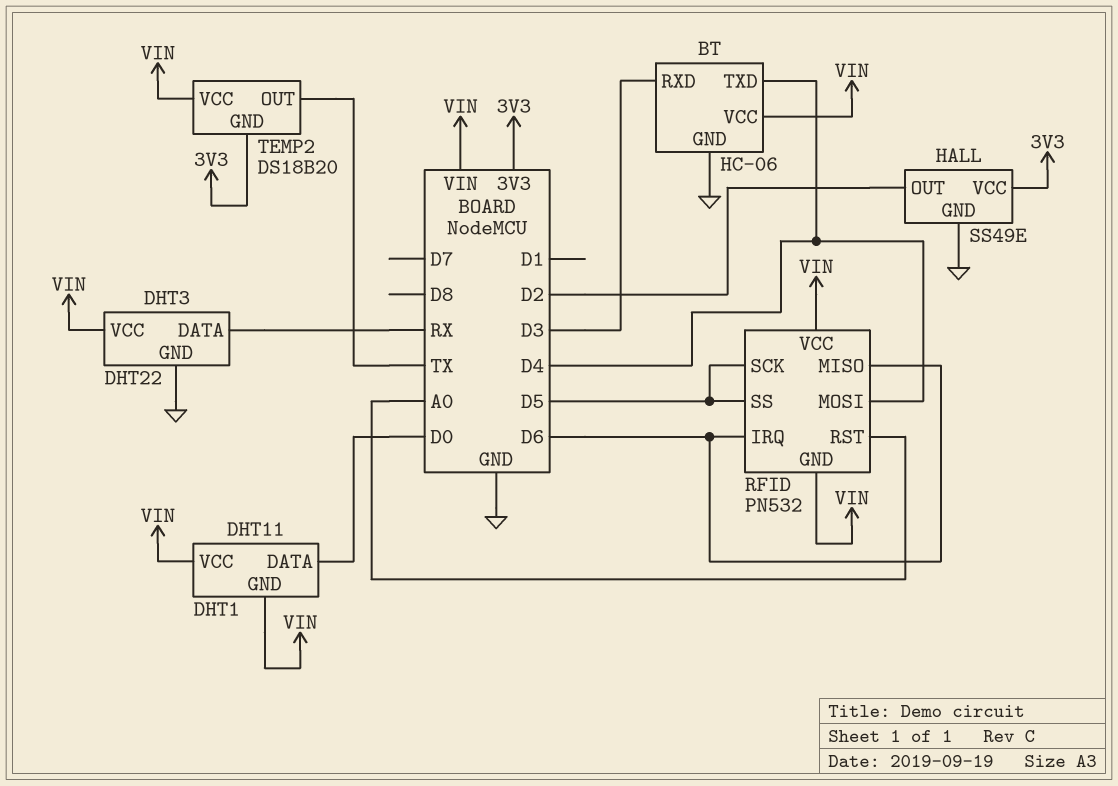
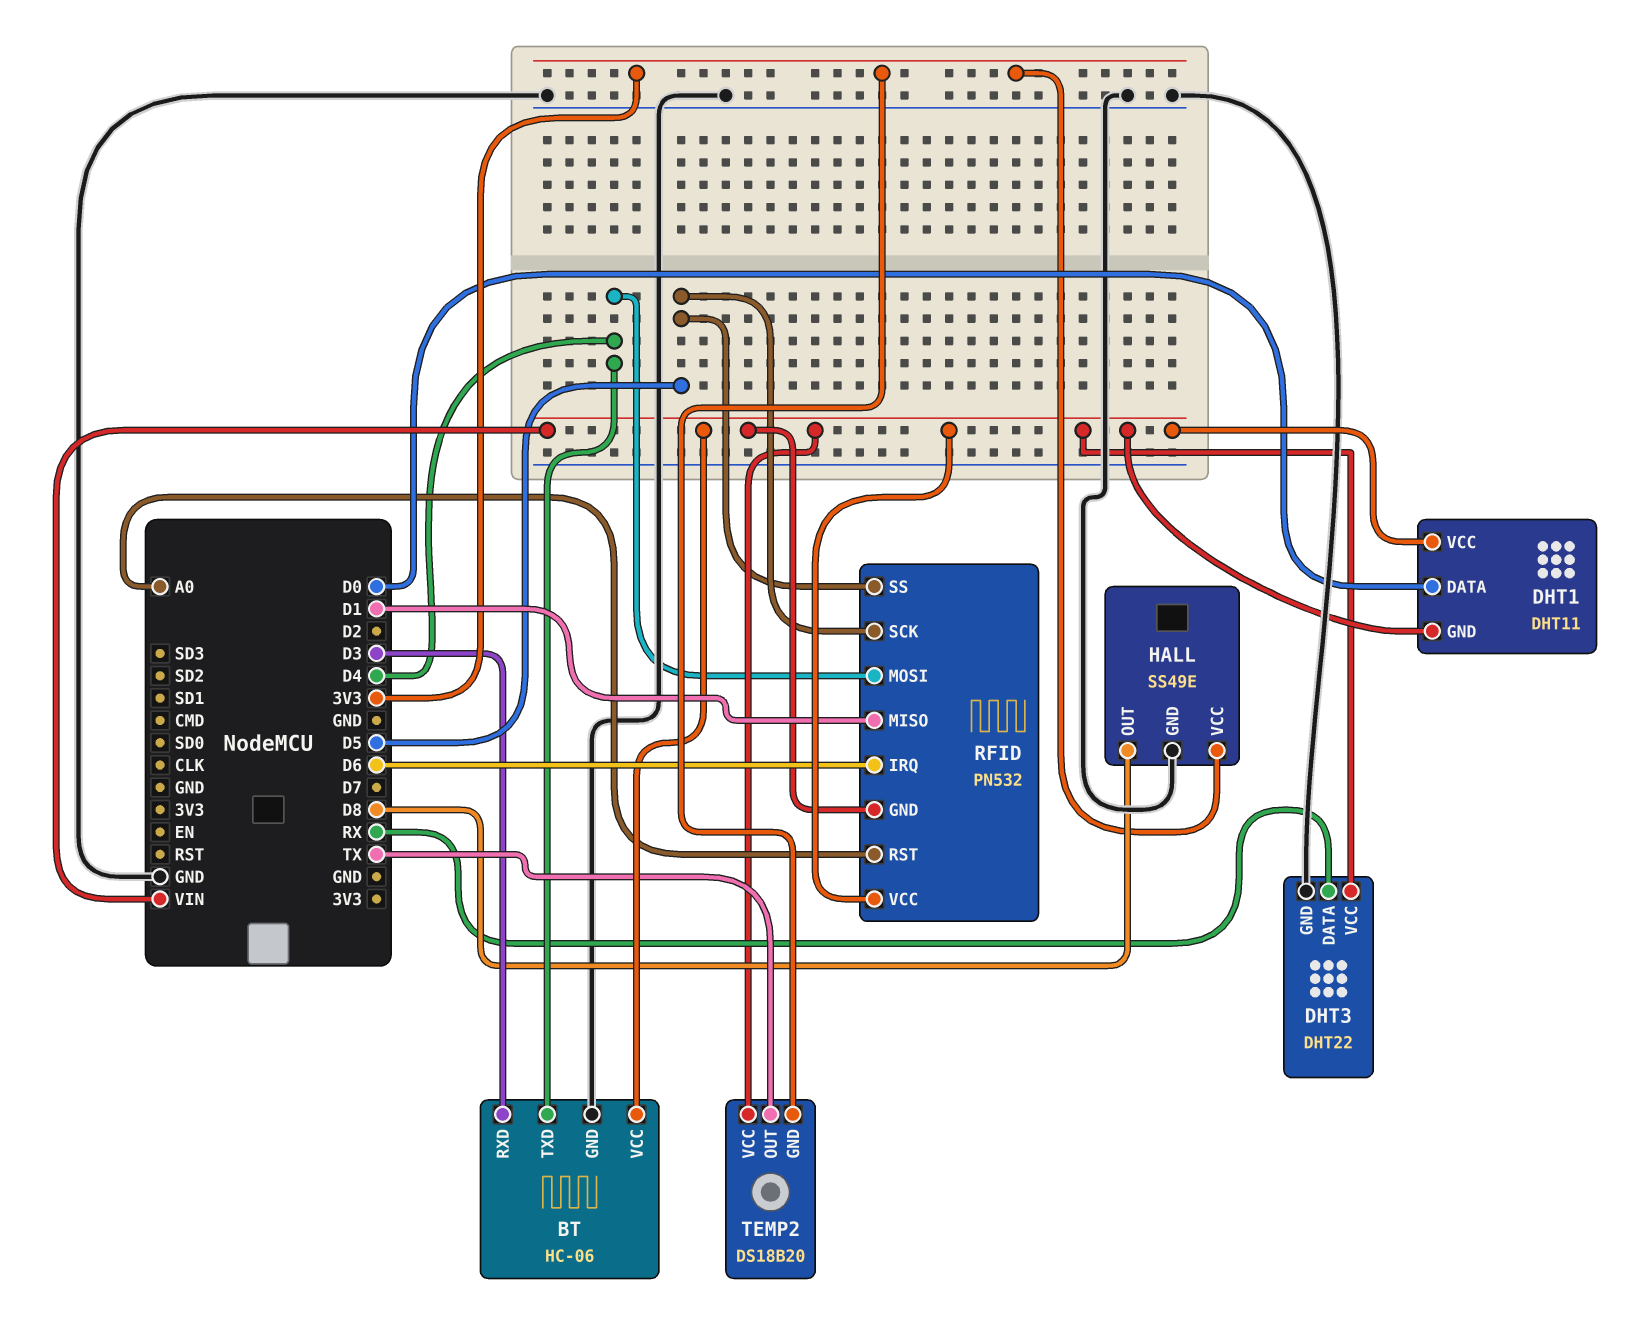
HALL pin OUT: D2 -> D8
RFID pin MISO: D6 -> D1

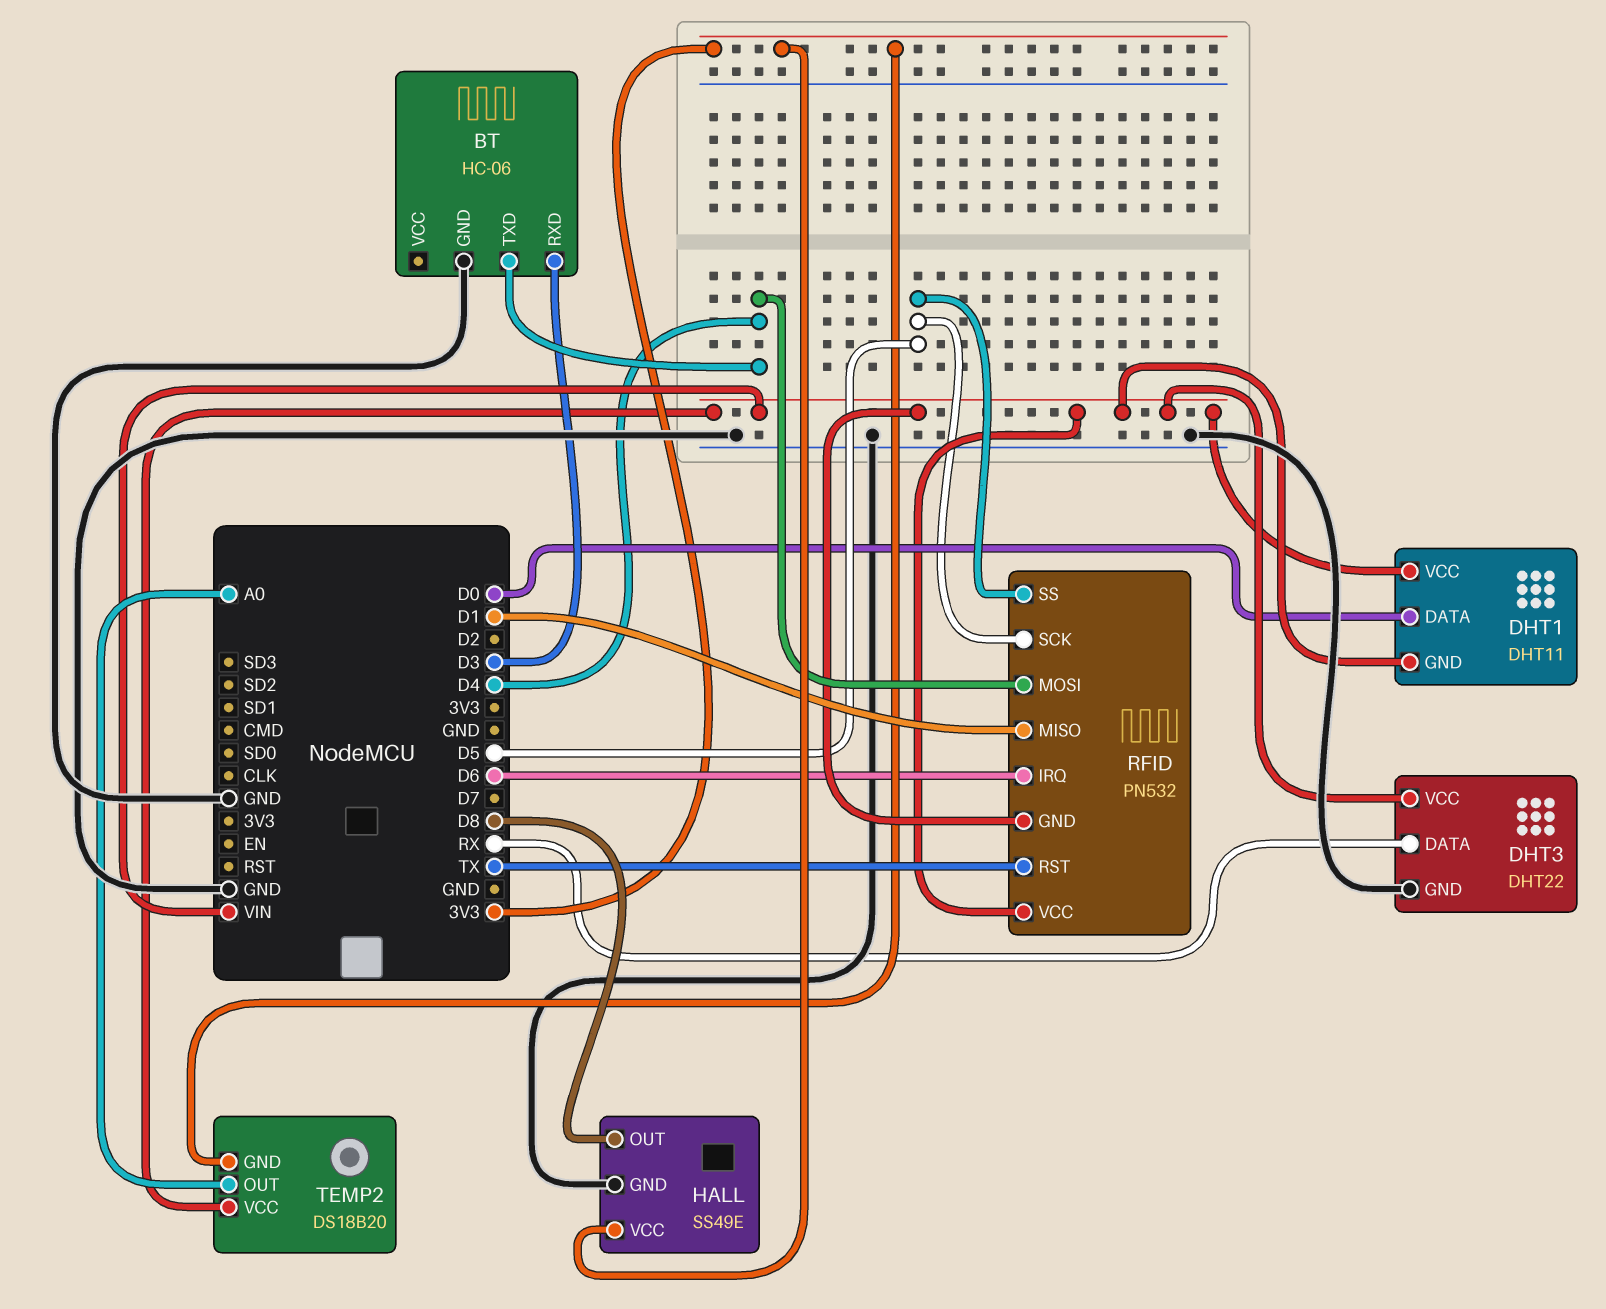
BT pin VCC: VIN -> none
RFID pin RST: A0 -> TX
TEMP2 pin OUT: TX -> A0

